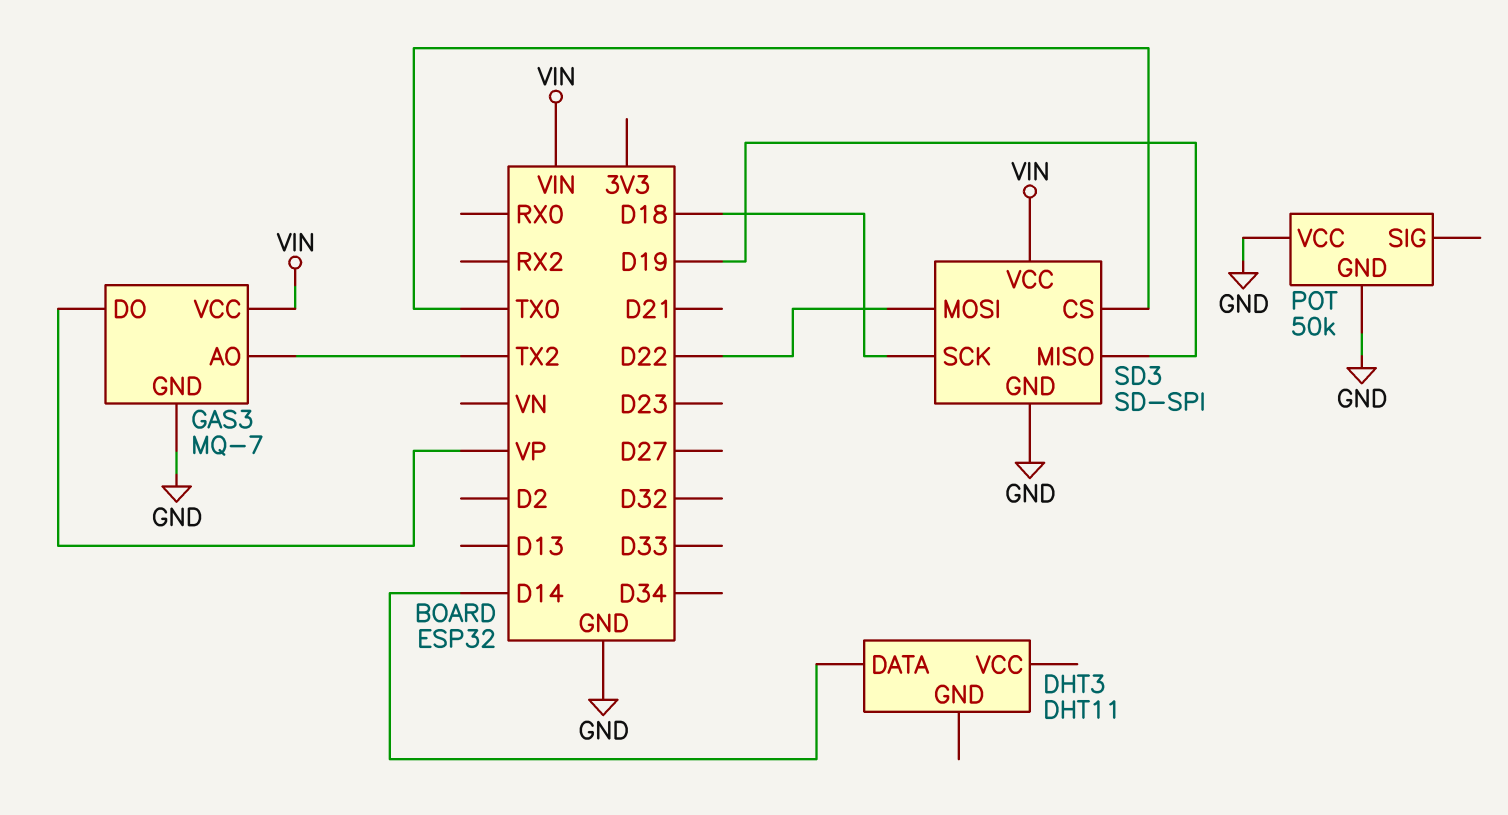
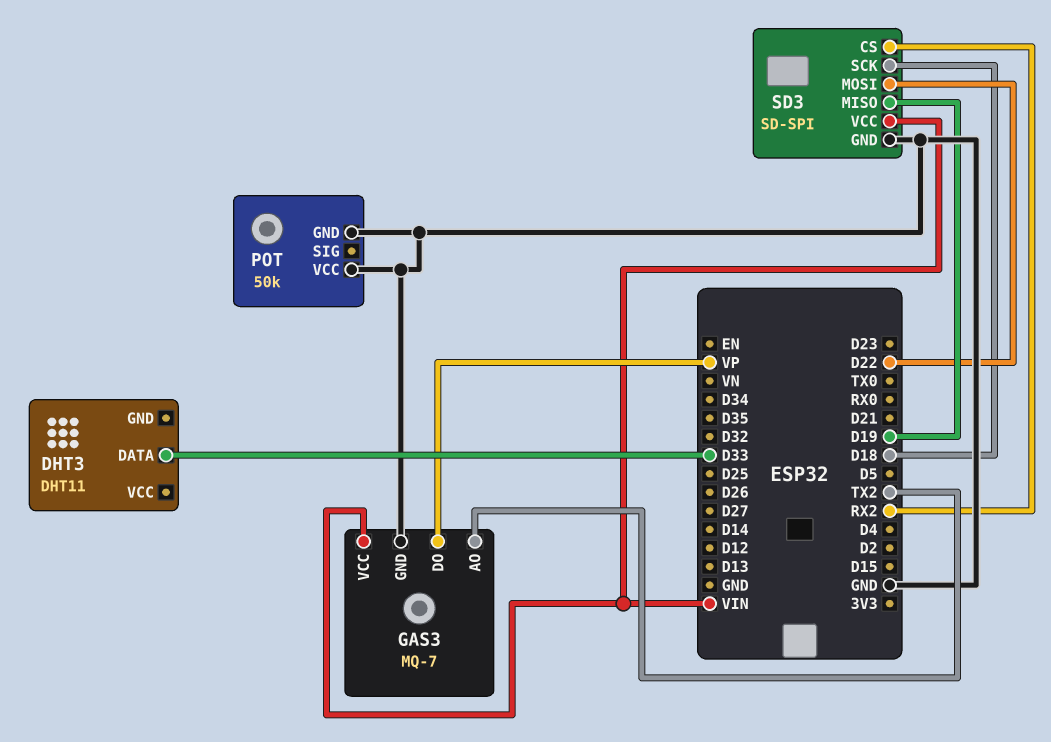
DHT3 pin DATA: D14 -> D33
SD3 pin CS: TX0 -> RX2

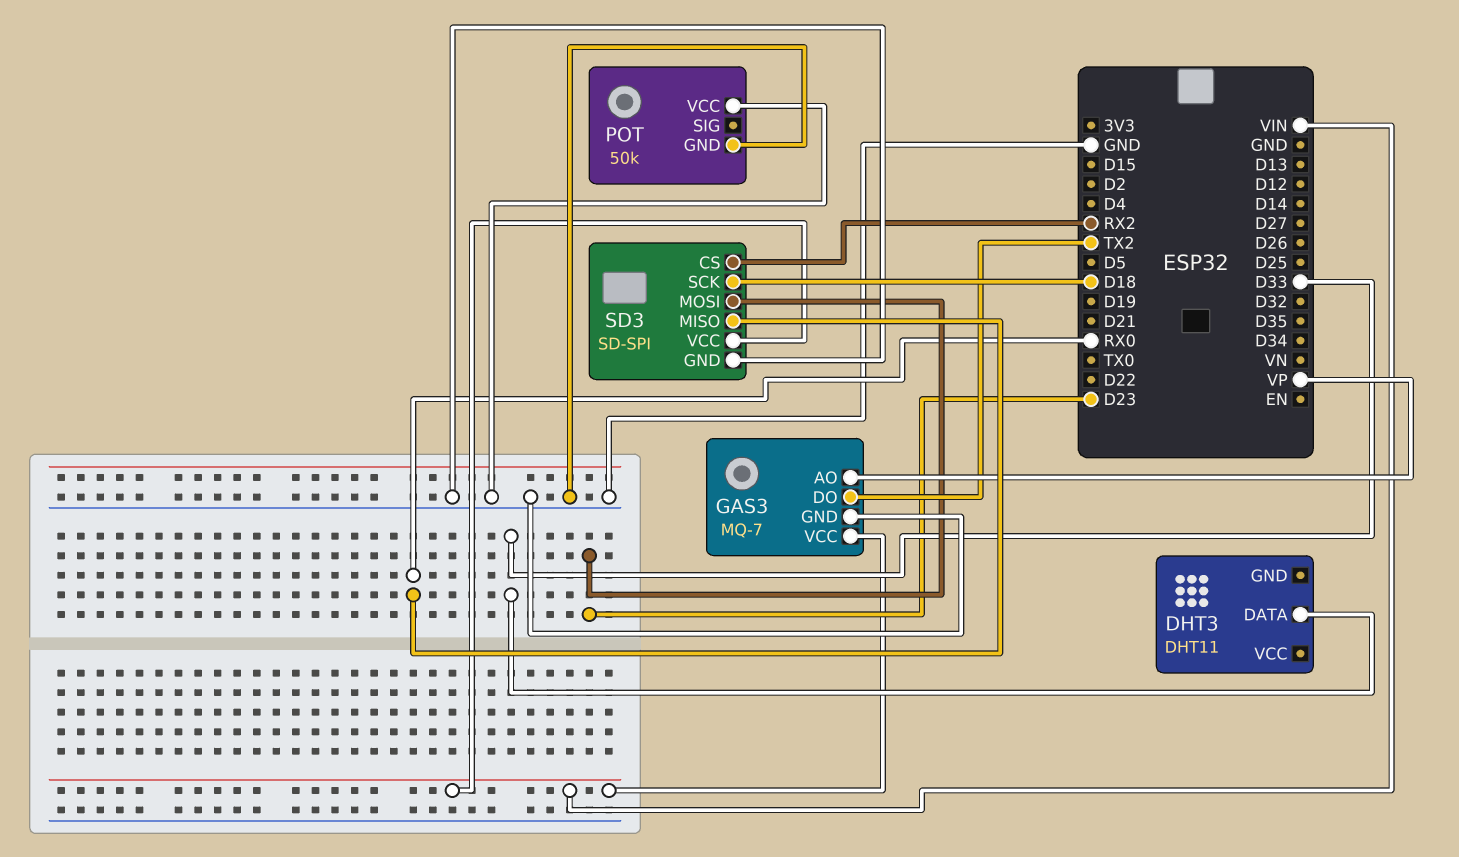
GAS3 pin AO: TX2 -> VP
GAS3 pin DO: VP -> TX2
SD3 pin MISO: D19 -> RX0
SD3 pin MOSI: D22 -> D23

